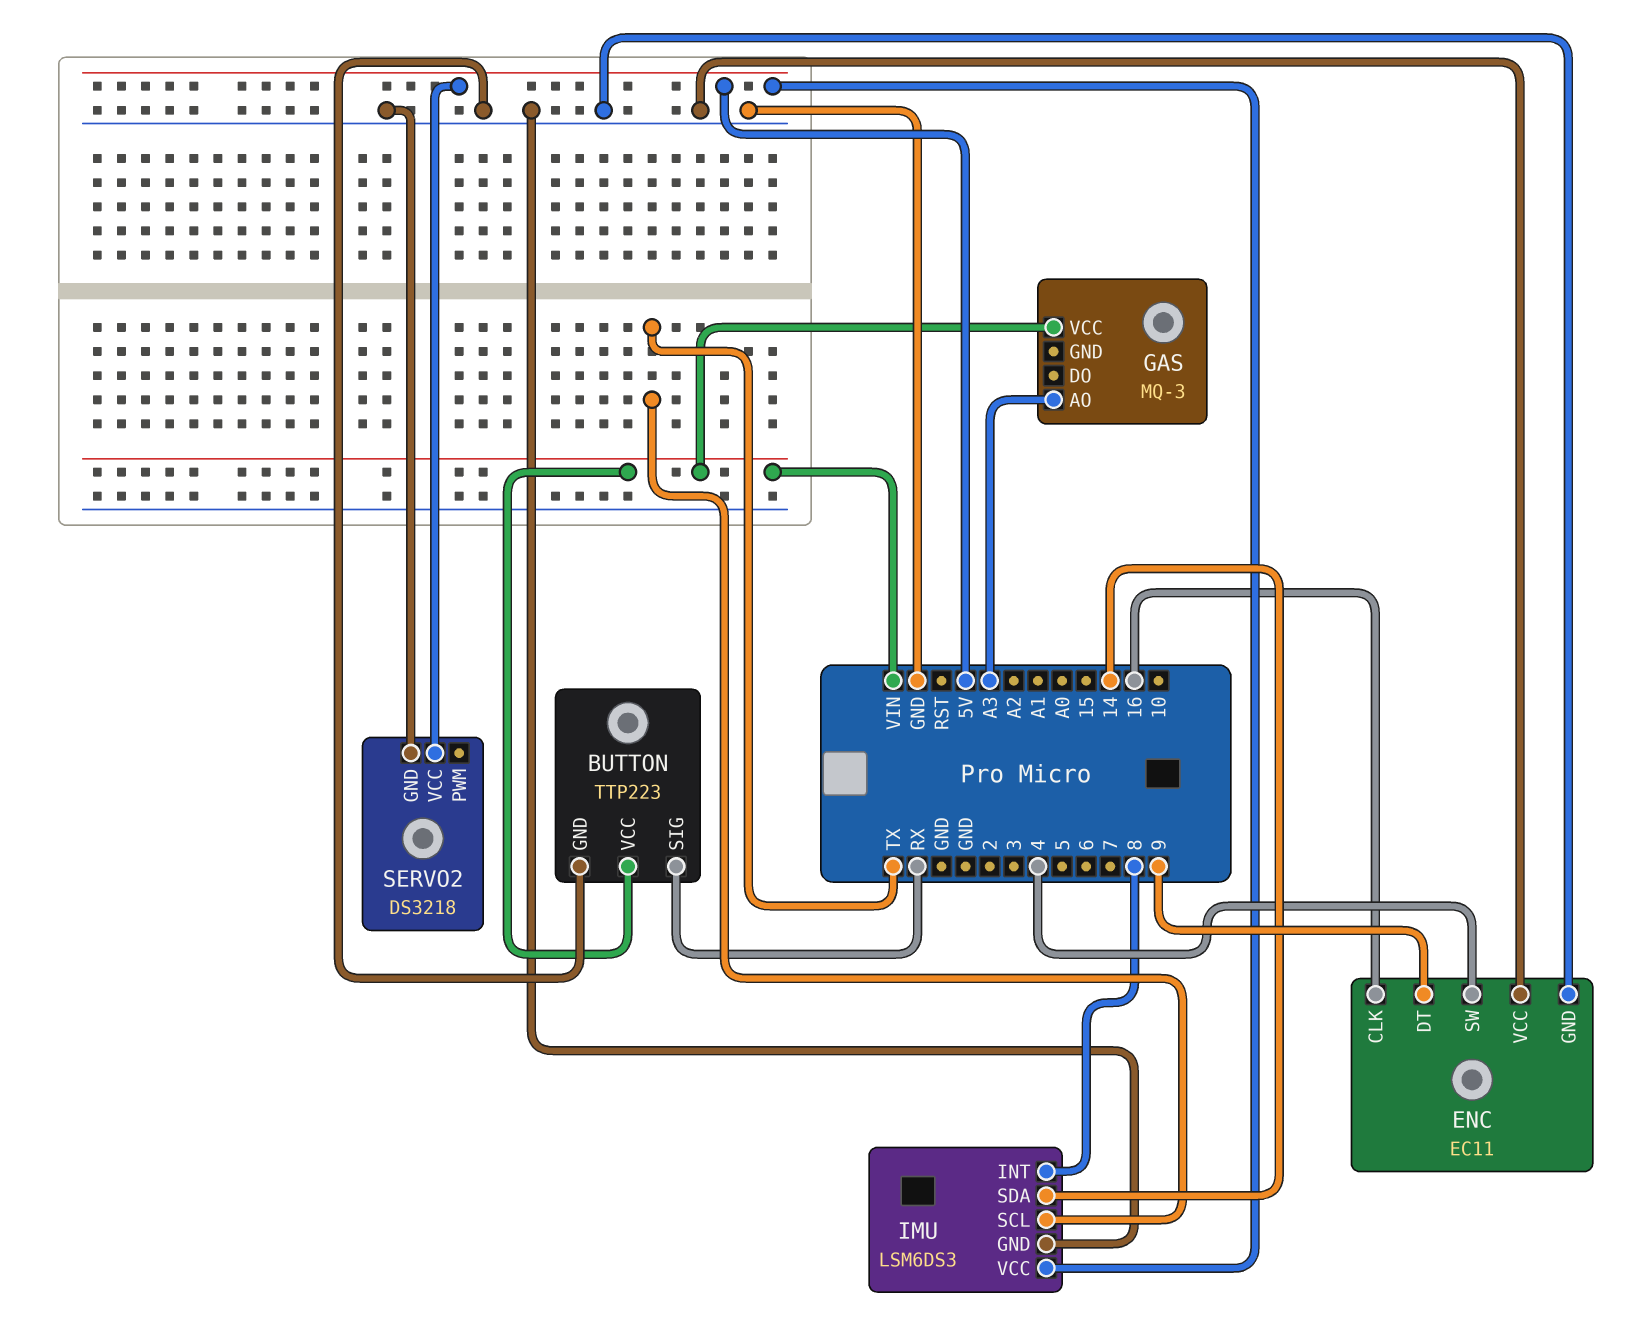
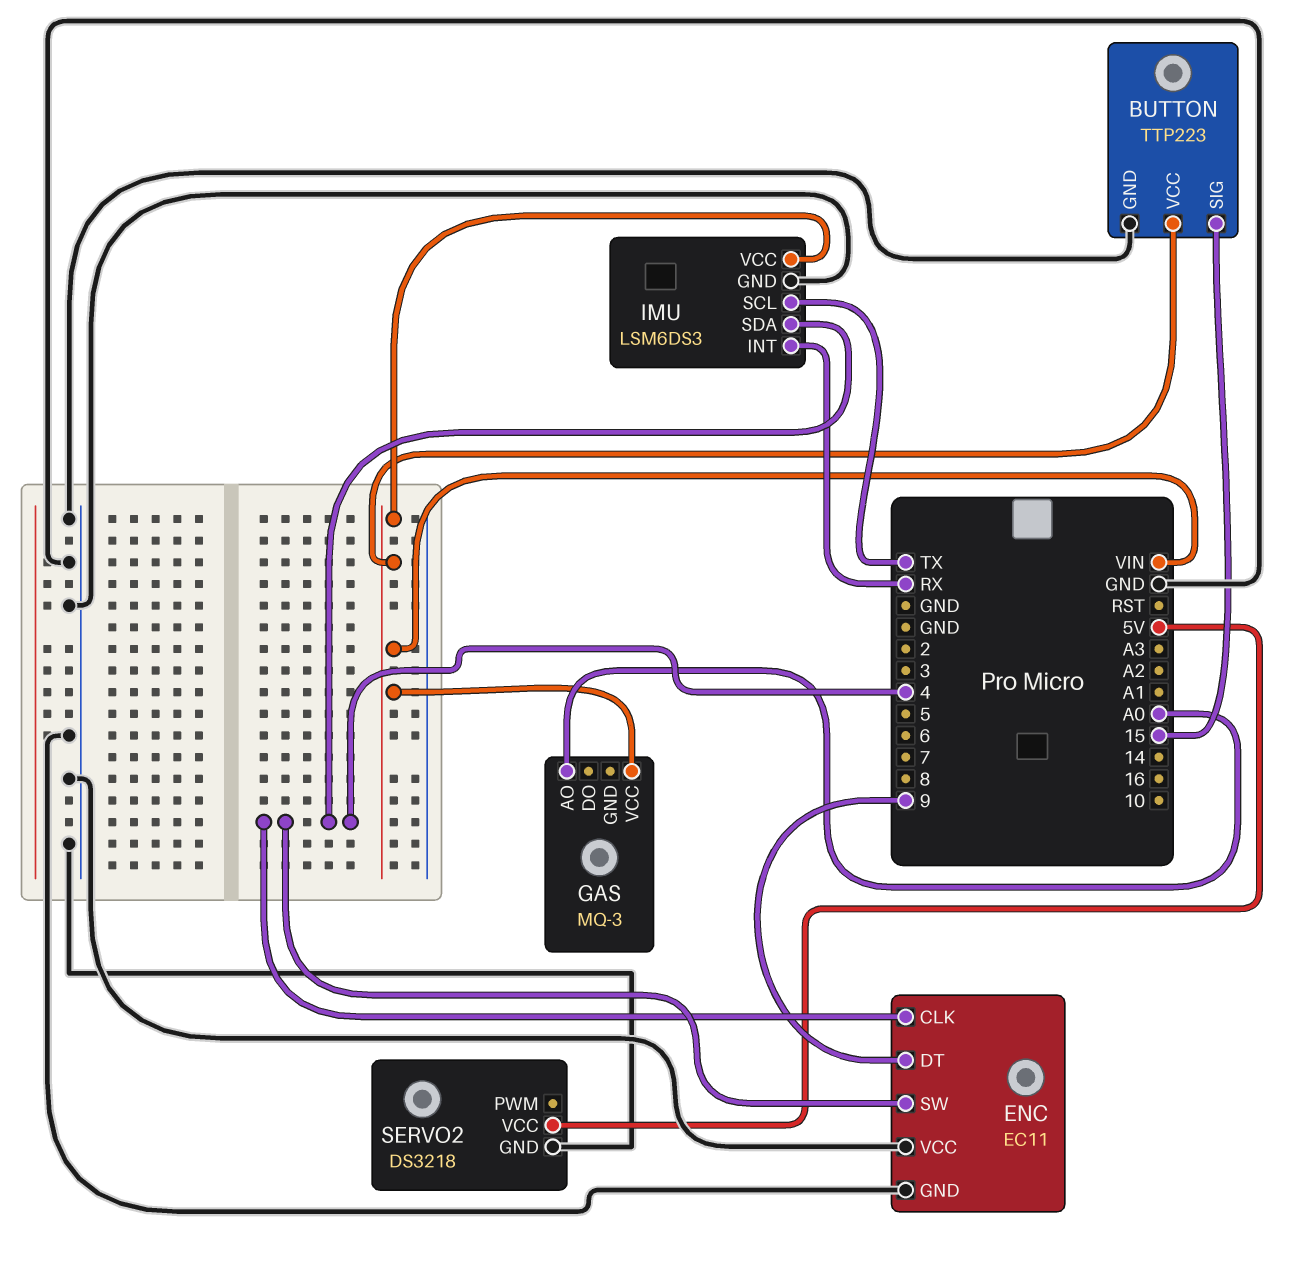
BUTTON pin SIG: RX -> 15
ENC pin CLK: 16 -> 4
GAS pin AO: A3 -> A0
IMU pin INT: 8 -> RX
IMU pin SDA: 14 -> 4
IMU pin VCC: 5V -> VIN

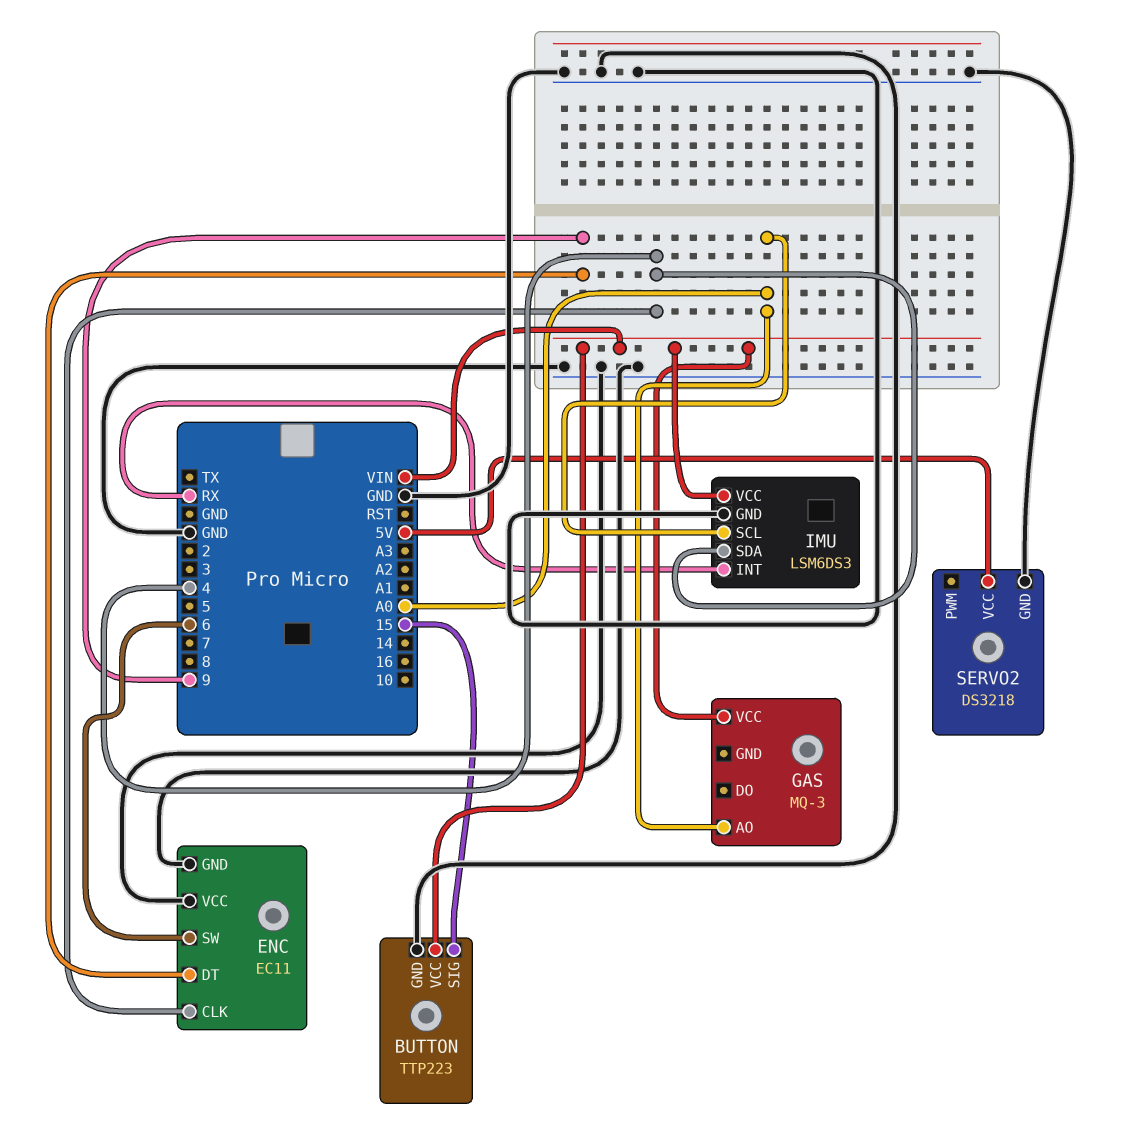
ENC pin SW: 4 -> 6
IMU pin SCL: TX -> A0

